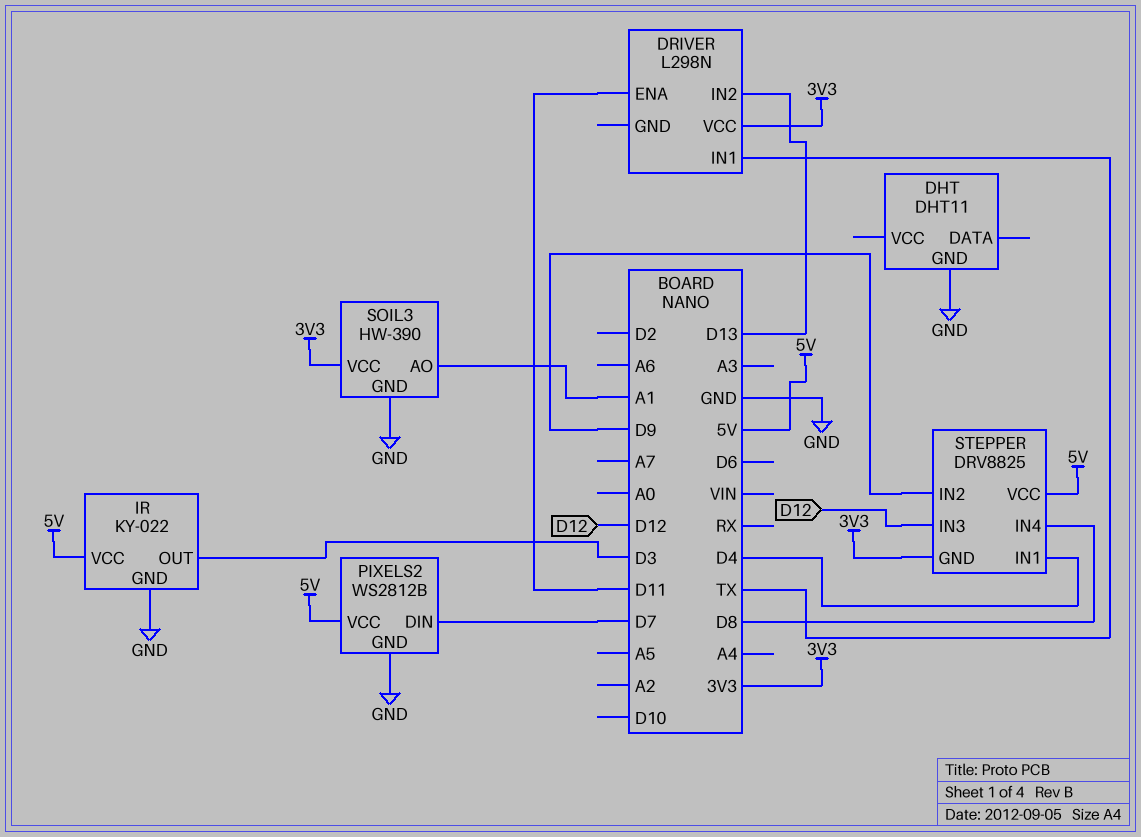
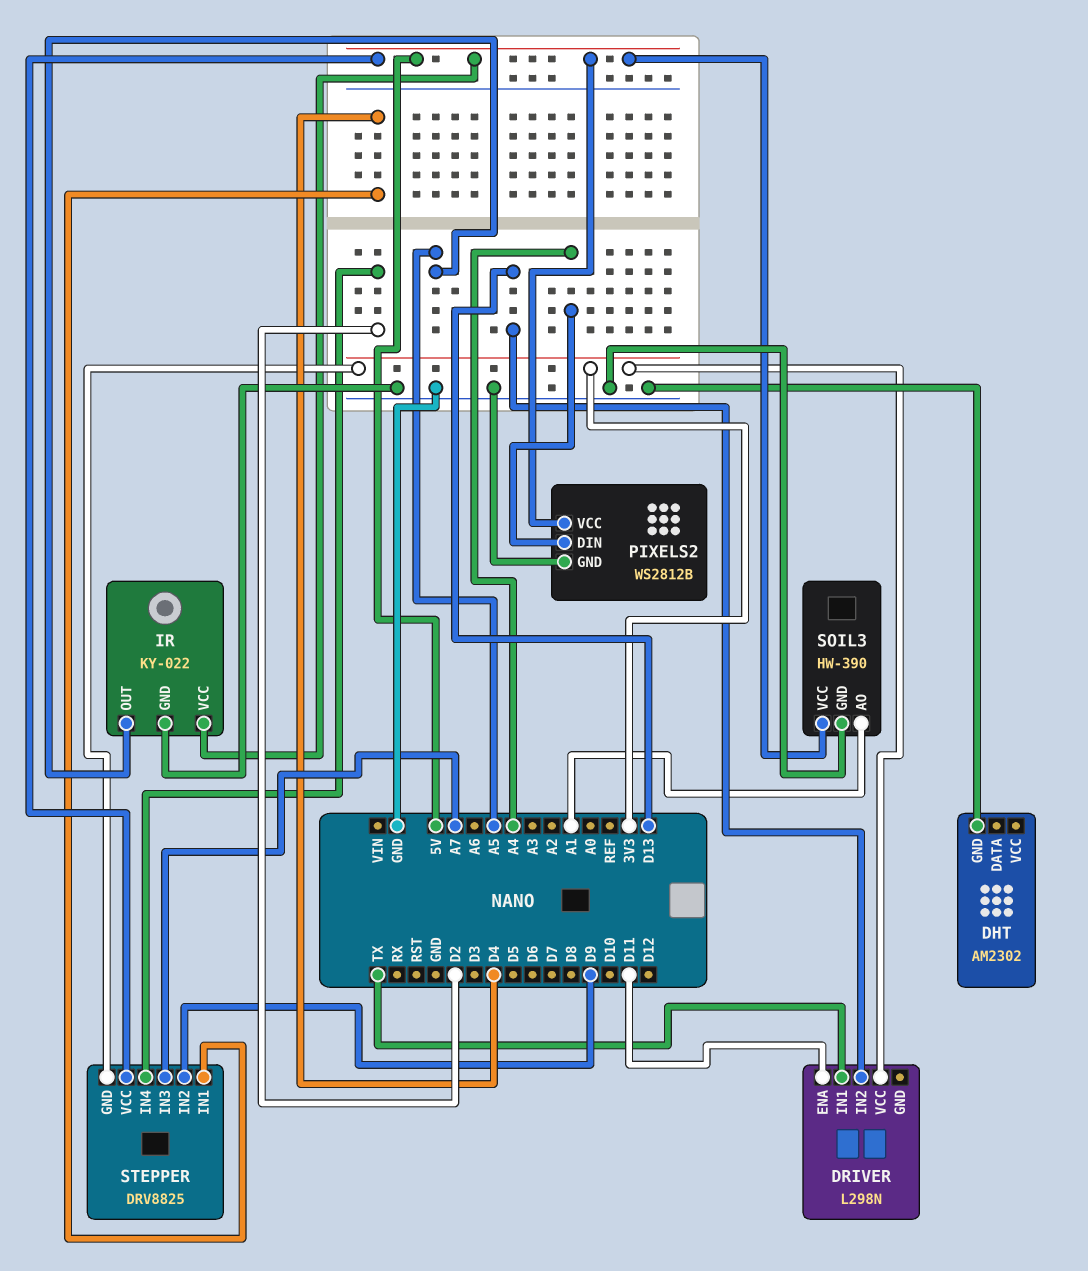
DHT: DHT11 -> AM2302
IR pin OUT: D3 -> A5
PIXELS2 pin DIN: D7 -> A4
SOIL3 pin VCC: 3V3 -> 5V
STEPPER pin IN3: D12 -> A7
STEPPER pin IN4: D8 -> D2

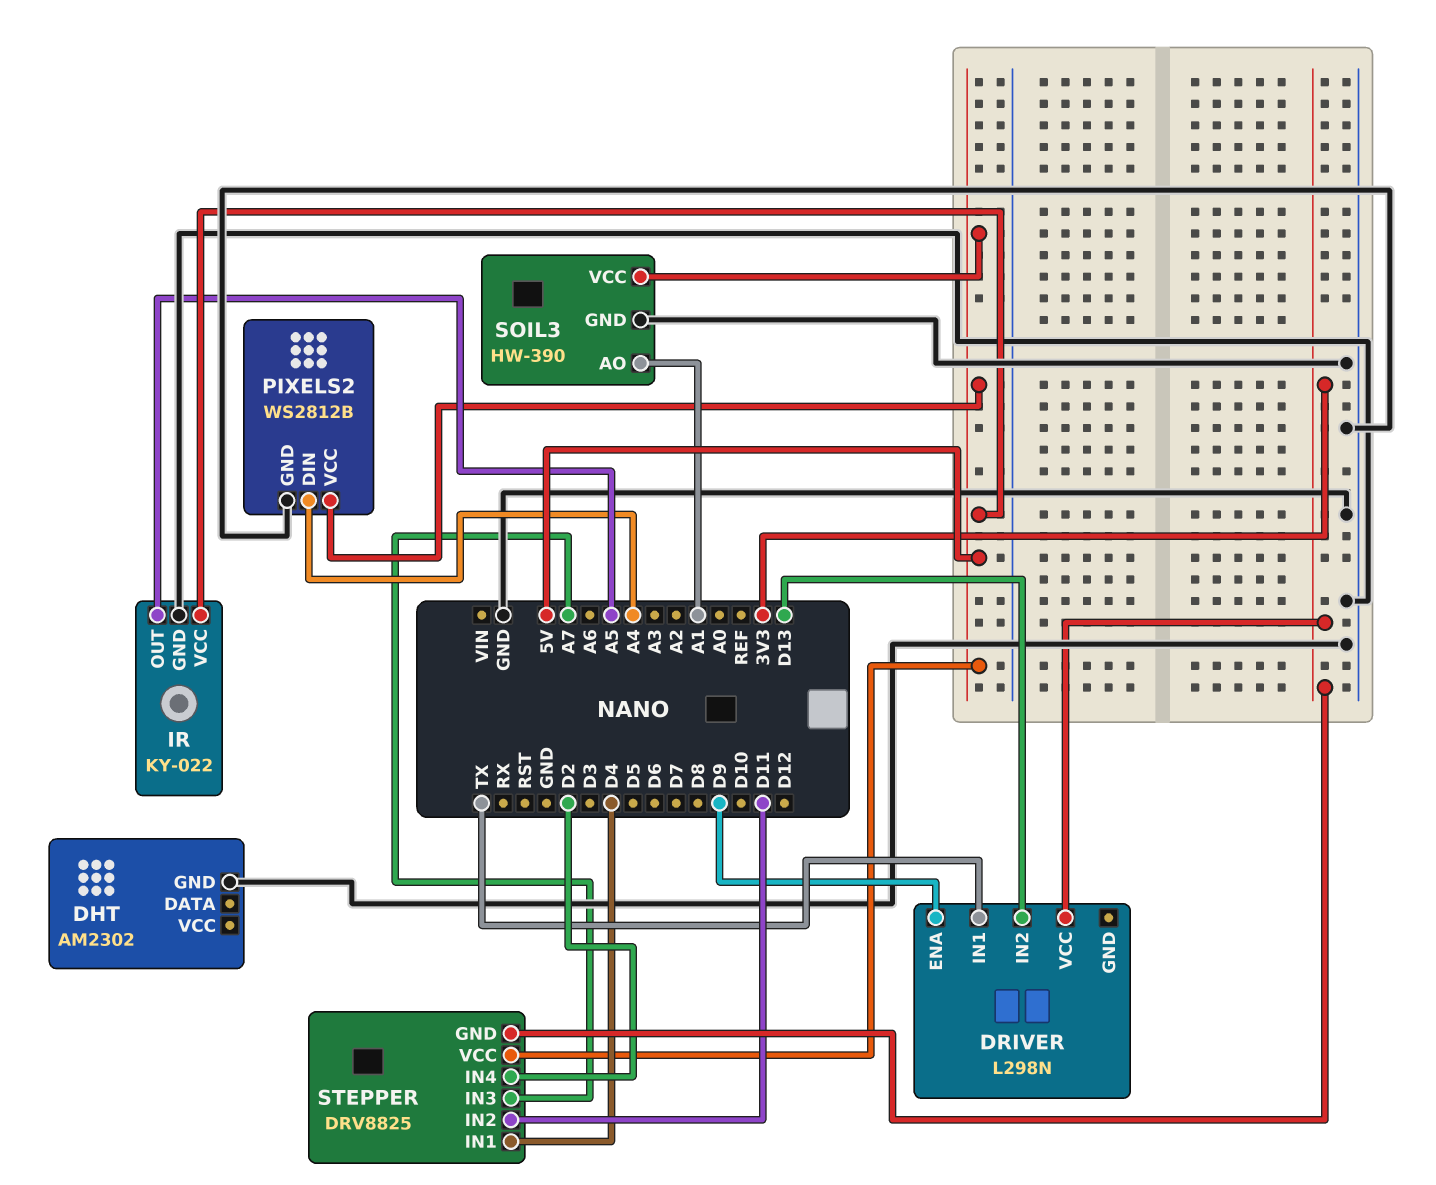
DRIVER pin ENA: D11 -> D9
STEPPER pin IN2: D9 -> D11

